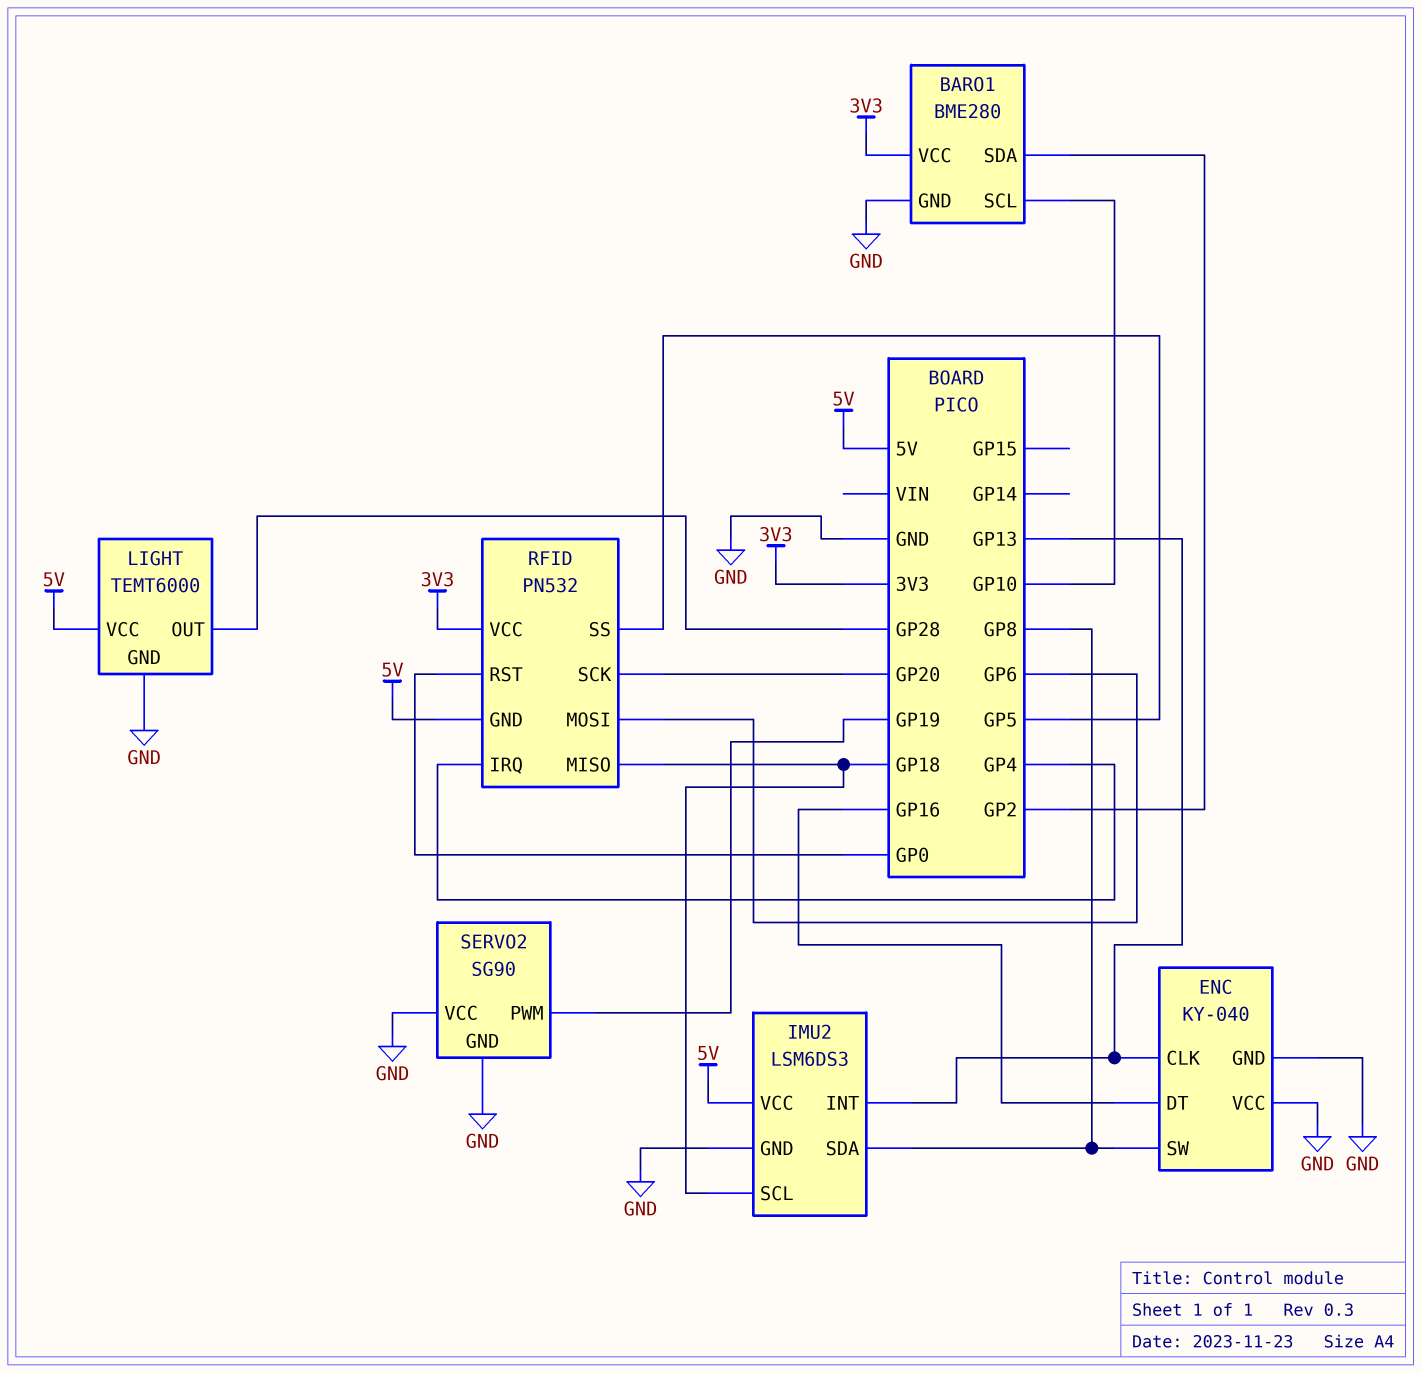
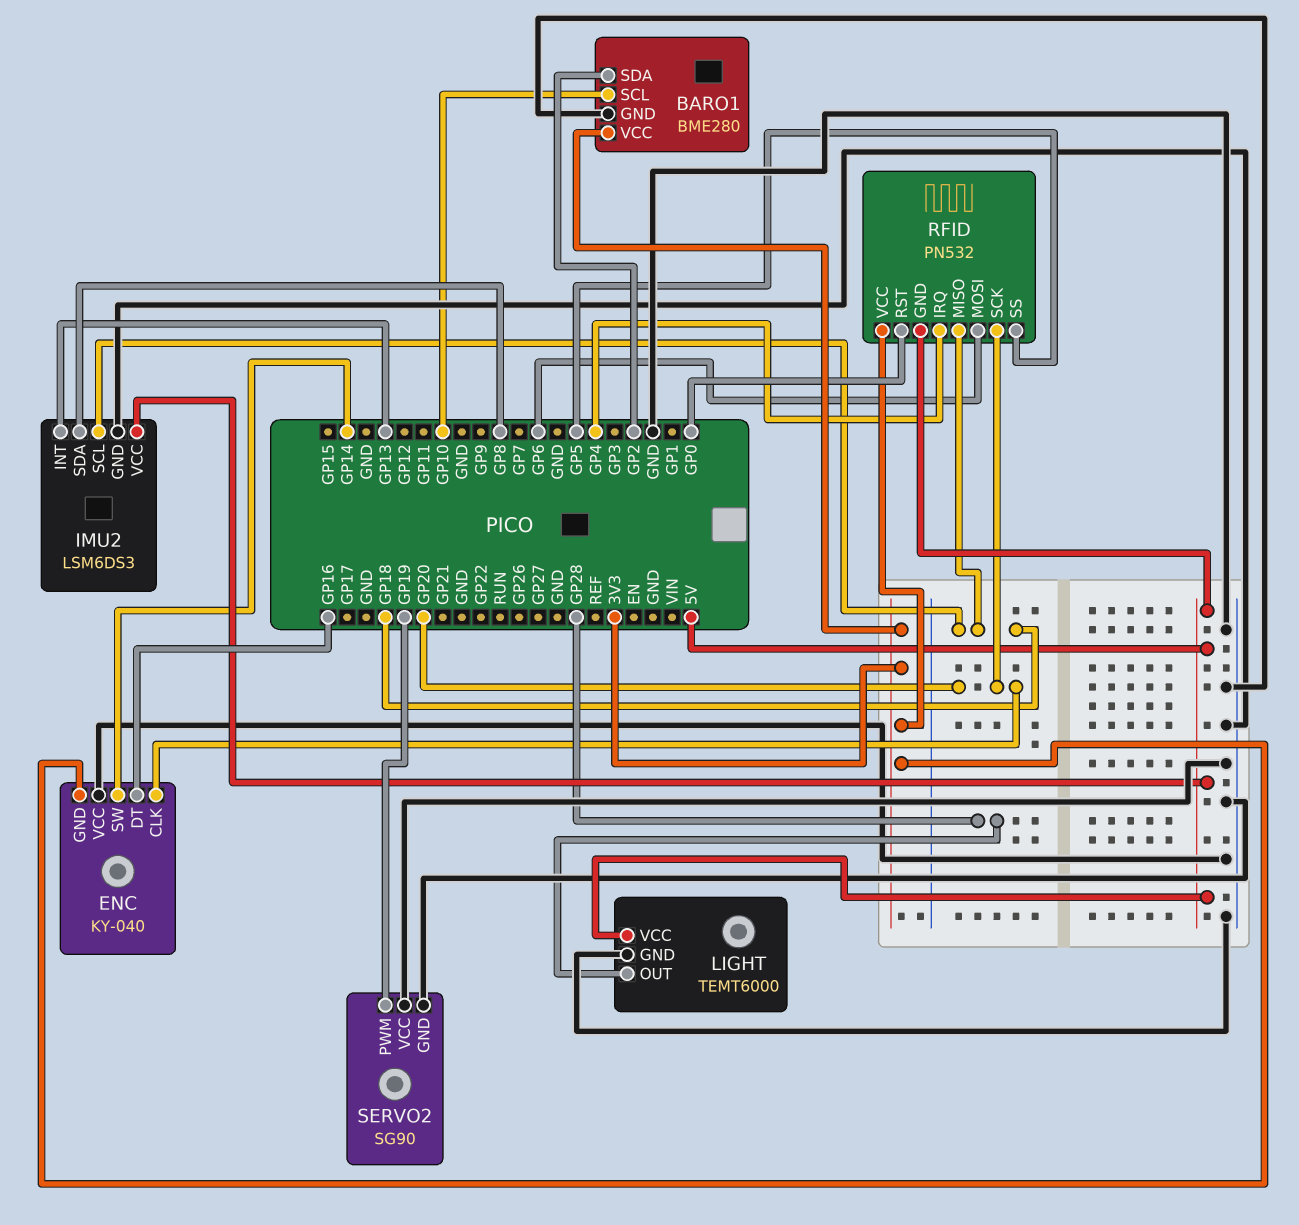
ENC pin CLK: GP13 -> GP20
ENC pin GND: GND -> 3V3
ENC pin SW: GP8 -> GP14

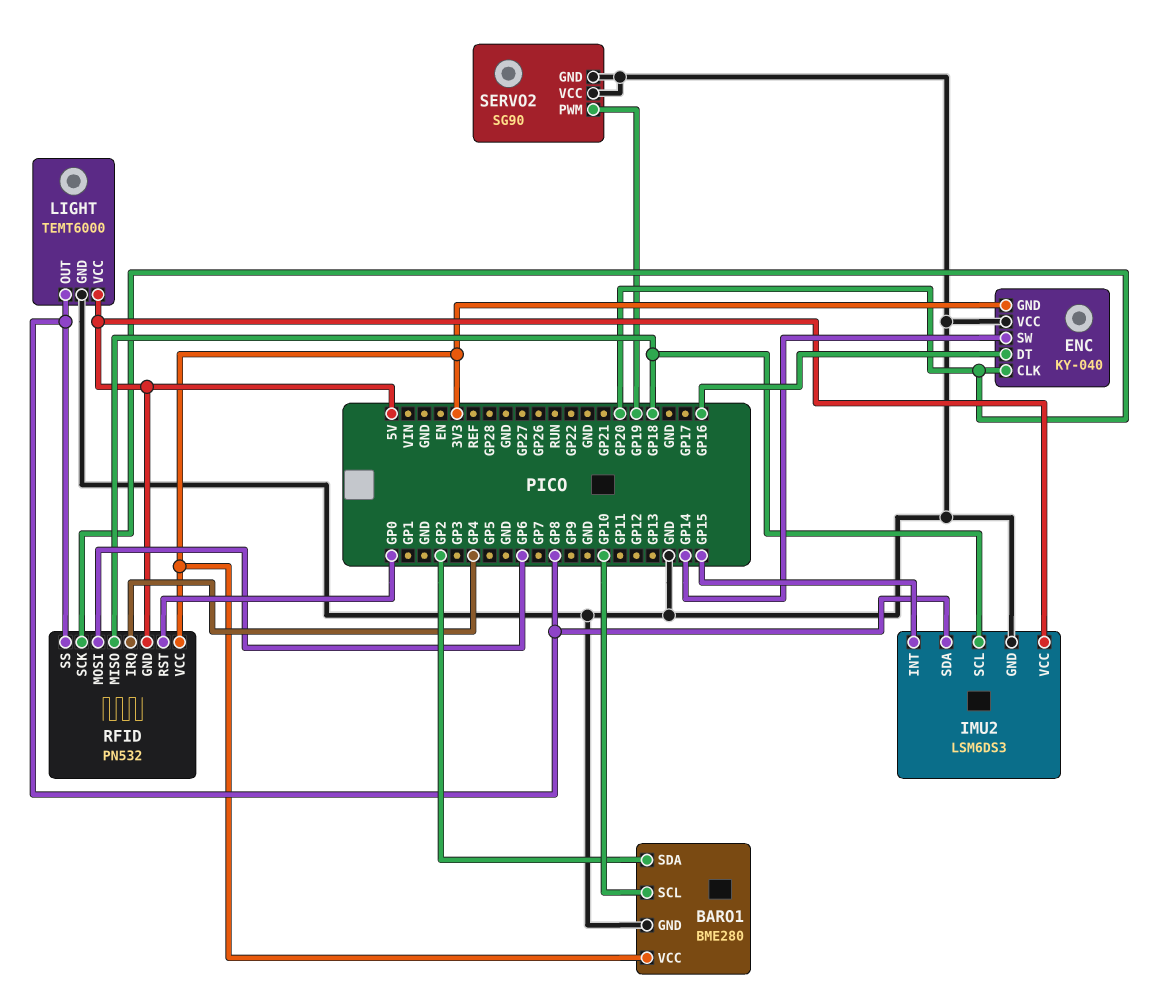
IMU2 pin INT: GP13 -> GP15
LIGHT pin OUT: GP28 -> GP8
RFID pin SS: GP5 -> GP8

